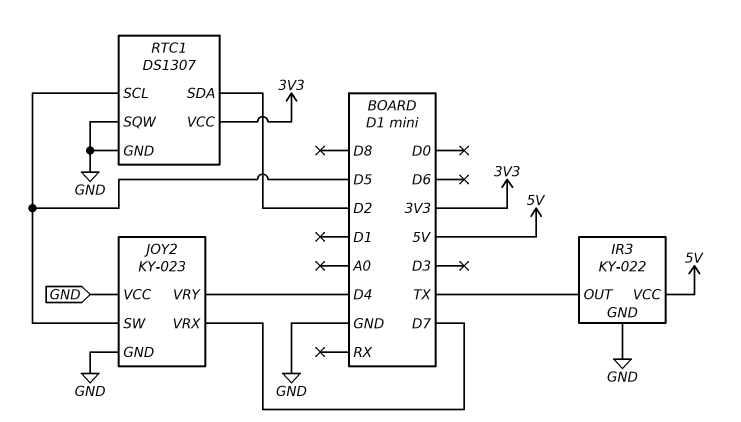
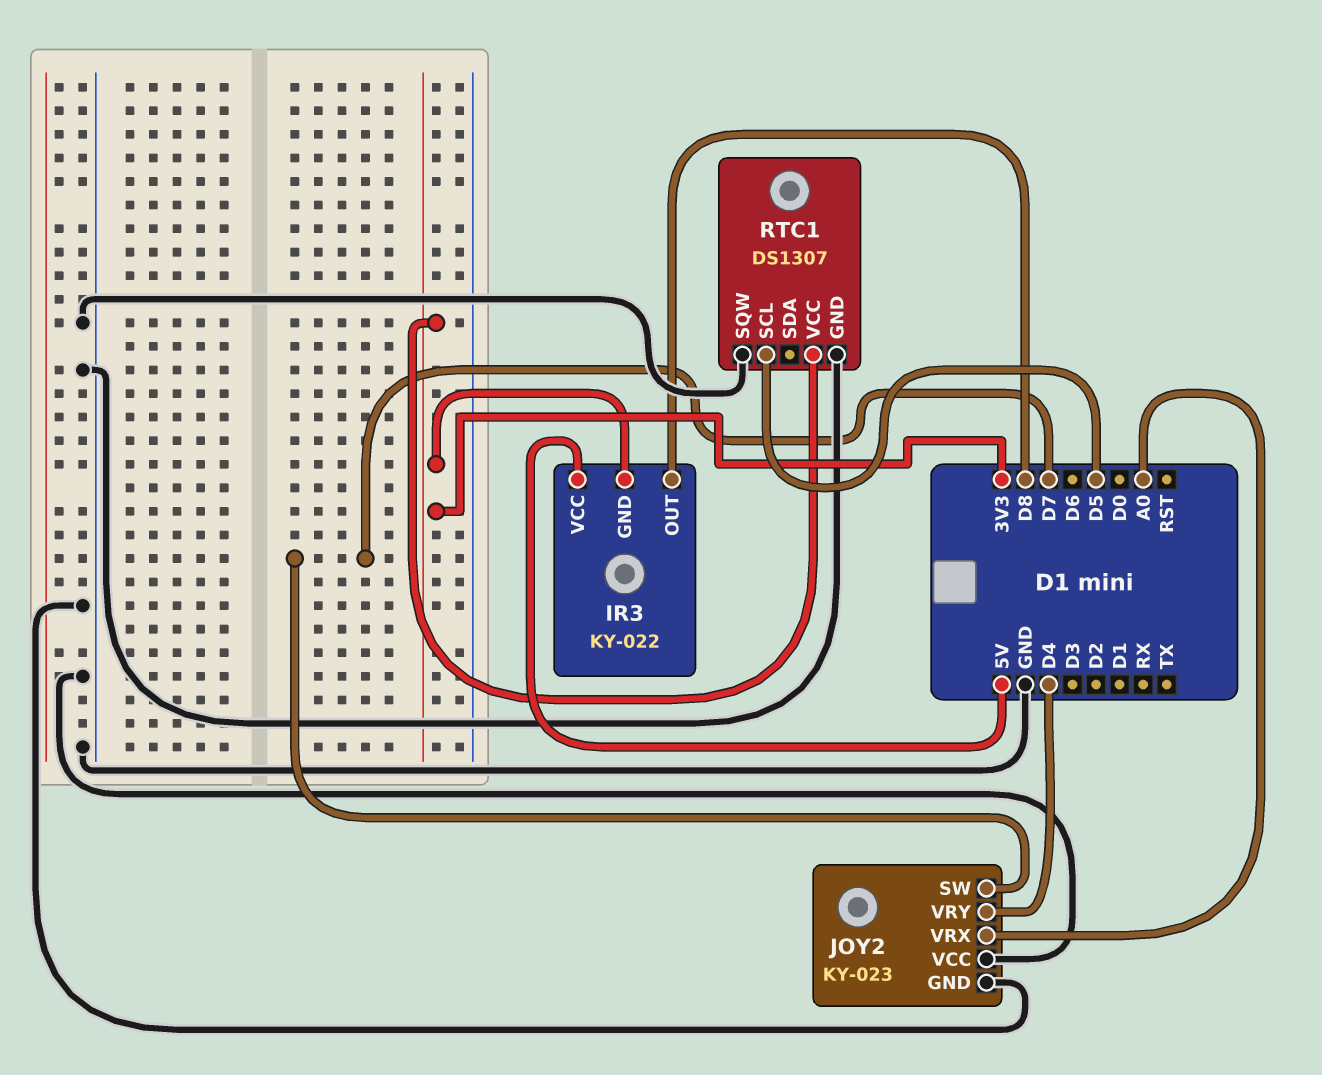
IR3 pin GND: GND -> 3V3
IR3 pin OUT: TX -> D8
JOY2 pin SW: D5 -> D7
JOY2 pin VRX: D7 -> A0
RTC1 pin SDA: D2 -> none

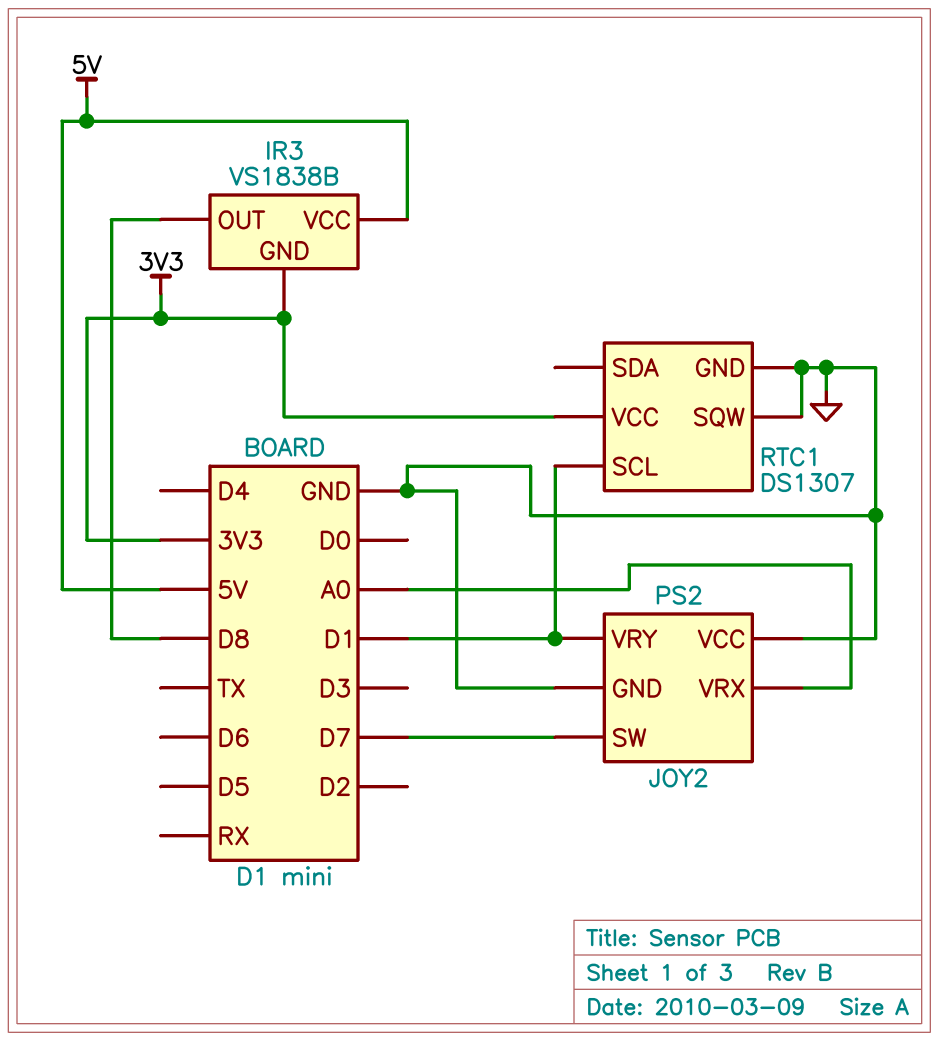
IR3: KY-022 -> VS1838B
JOY2: KY-023 -> PS2
JOY2 pin VRY: D4 -> D1
RTC1 pin SCL: D5 -> D1

